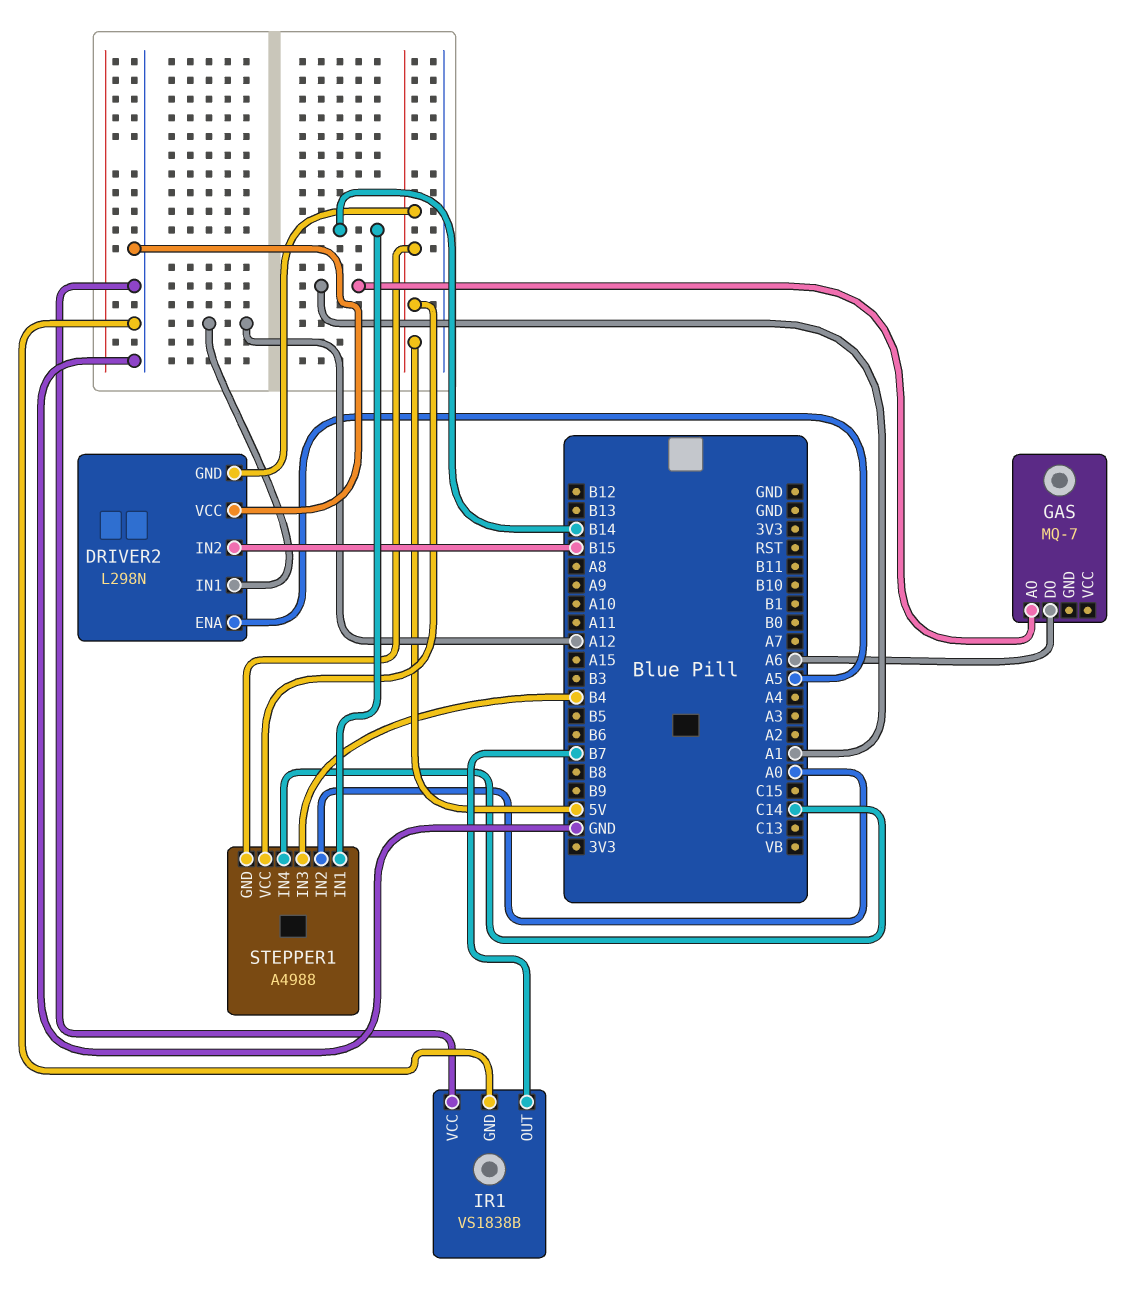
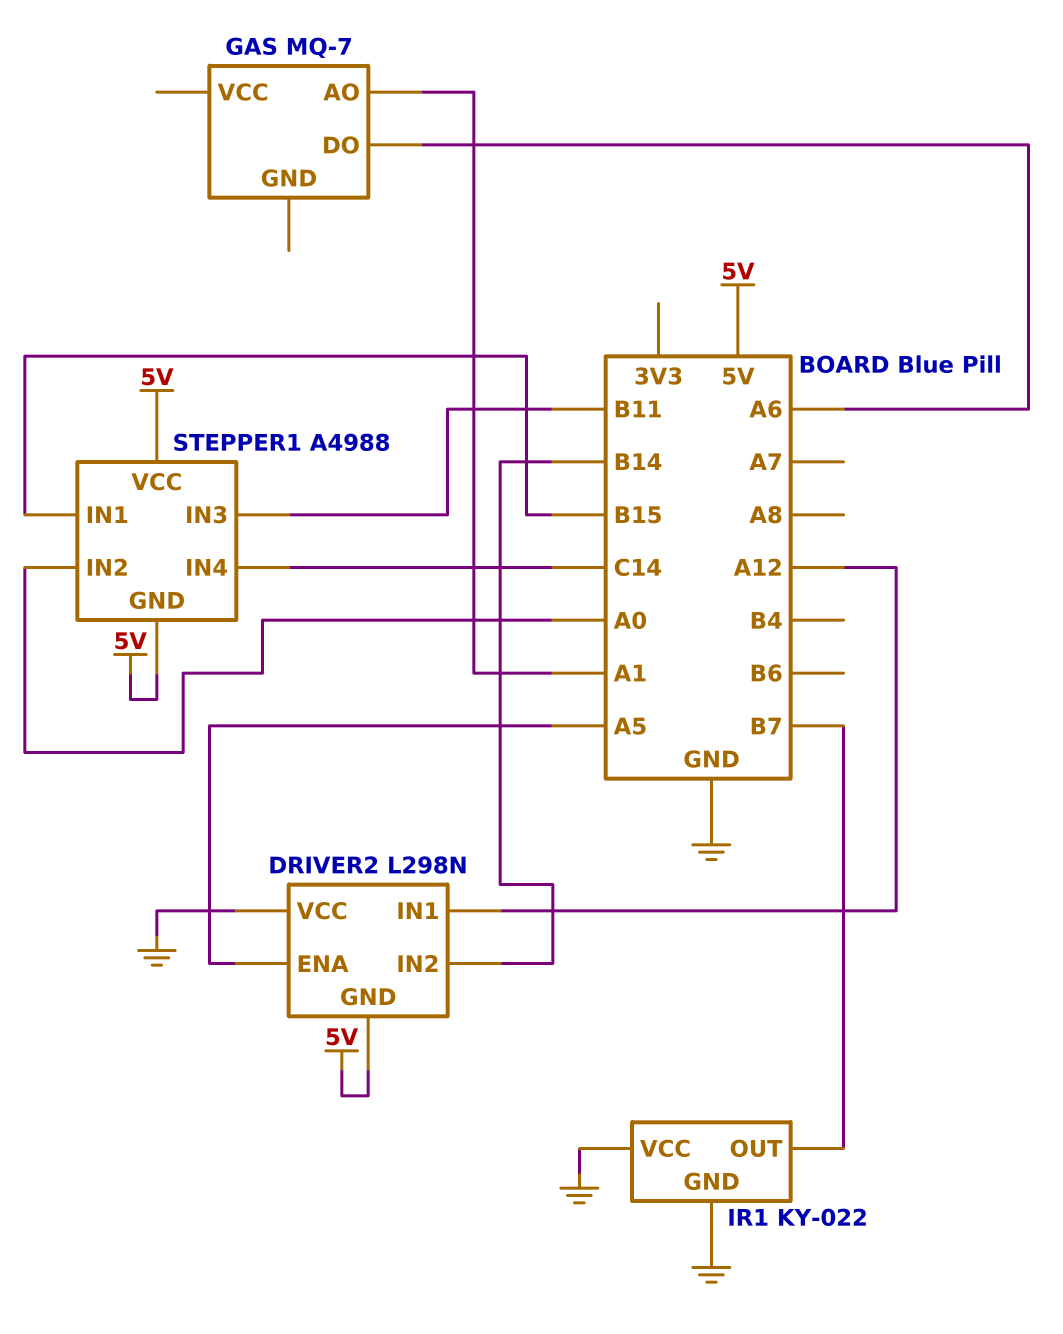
DRIVER2 pin IN2: B15 -> B14
IR1: VS1838B -> KY-022
STEPPER1 pin IN1: B14 -> B15
STEPPER1 pin IN3: B4 -> B11

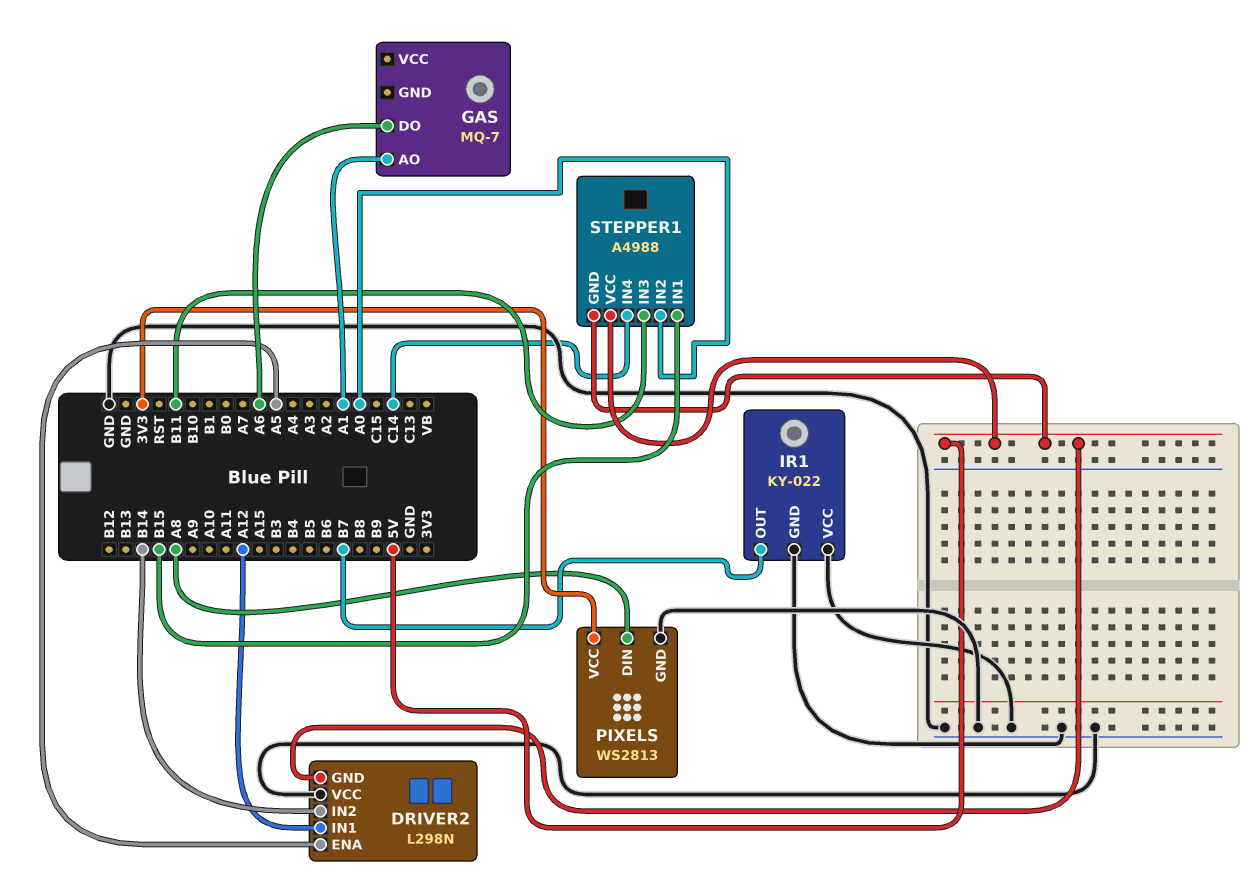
PIXELS: none -> WS2813
PIXELS pin DIN: none -> A8
PIXELS pin GND: none -> GND
PIXELS pin VCC: none -> 3V3

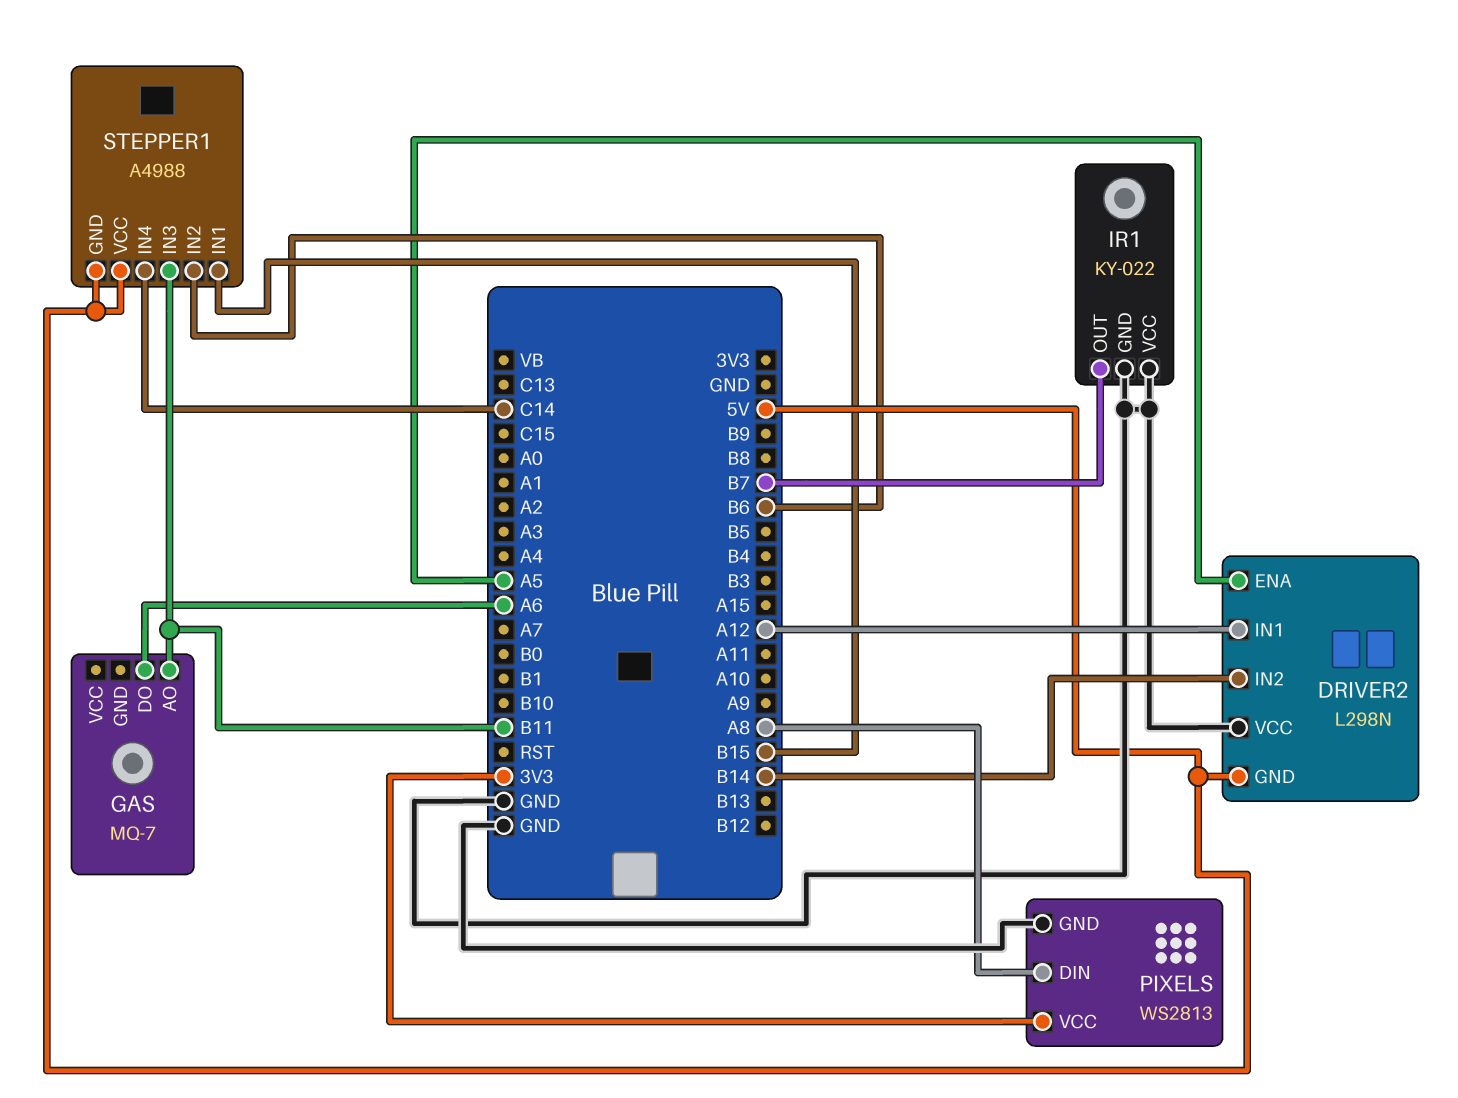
GAS pin AO: A1 -> B11
STEPPER1 pin IN2: A0 -> B6

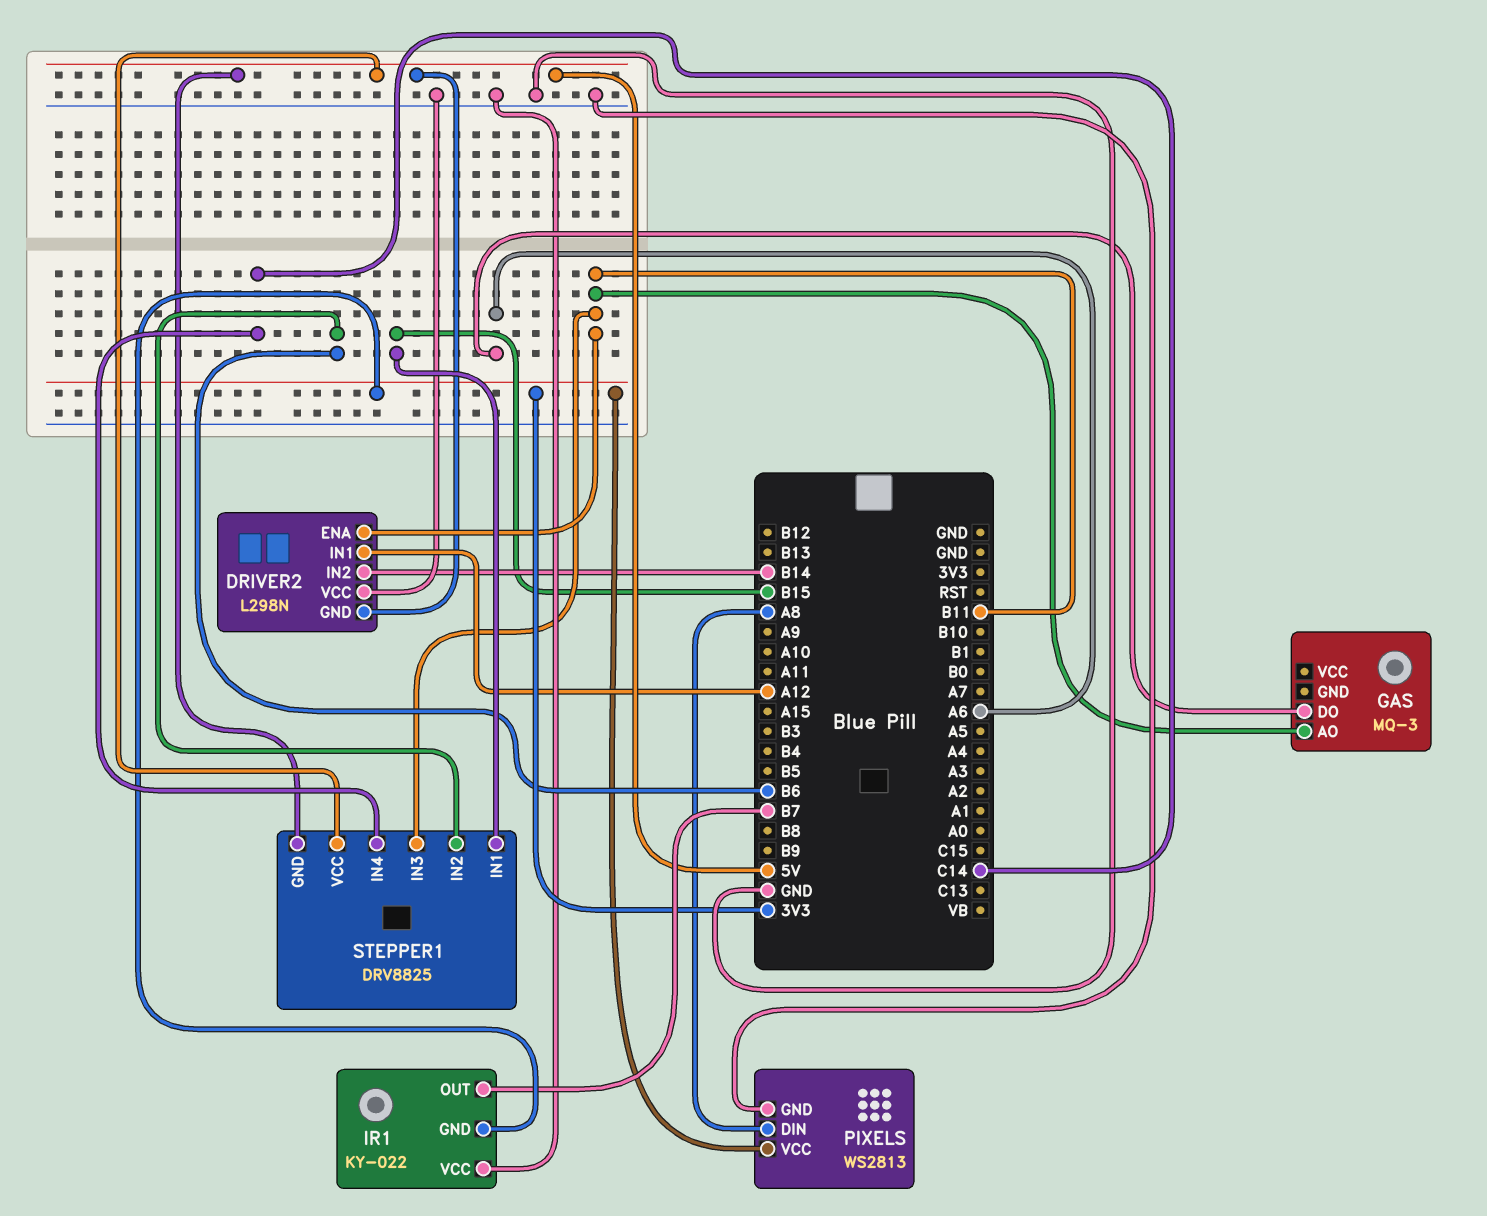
DRIVER2 pin ENA: A5 -> B11
GAS: MQ-7 -> MQ-3
IR1 pin GND: GND -> 3V3
STEPPER1: A4988 -> DRV8825

